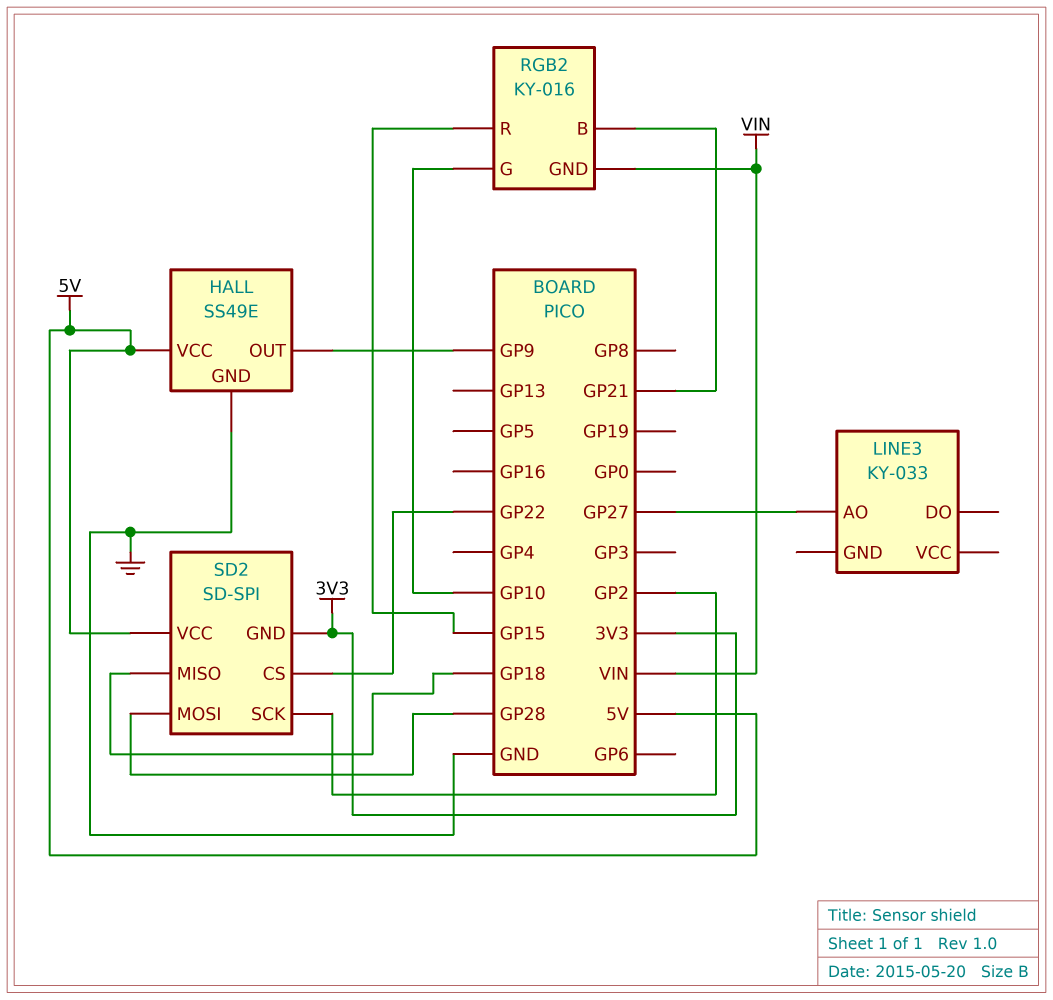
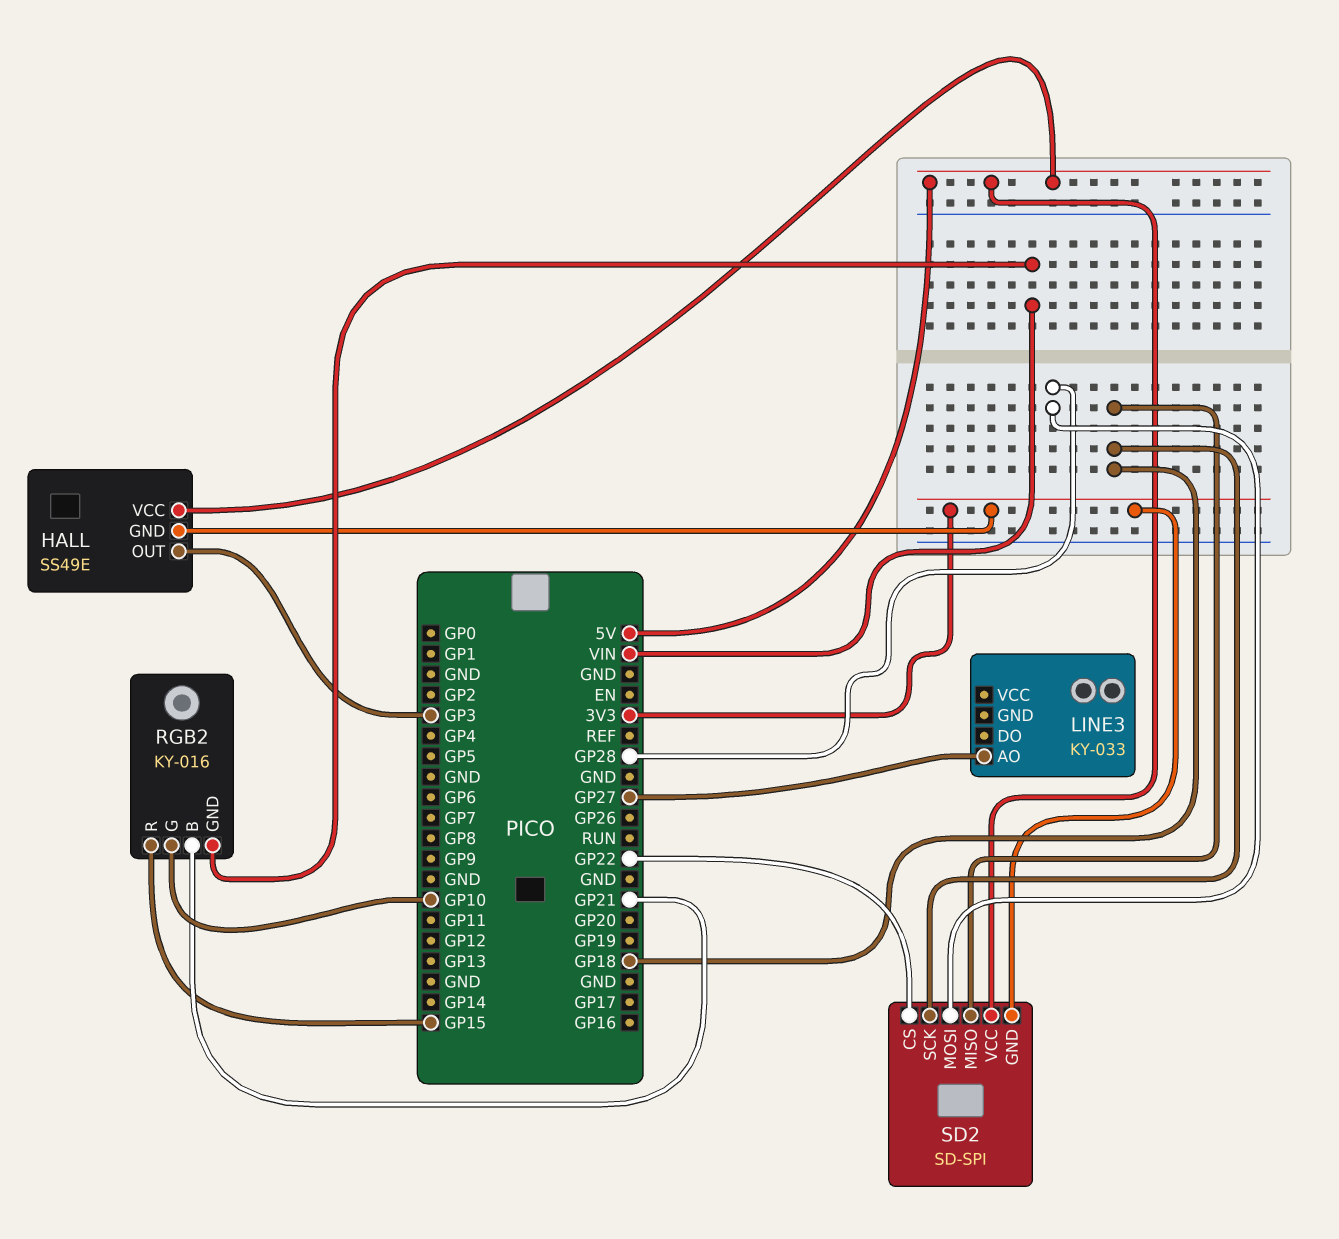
HALL pin GND: GND -> 3V3
HALL pin OUT: GP9 -> GP3
SD2 pin SCK: GP2 -> GP18

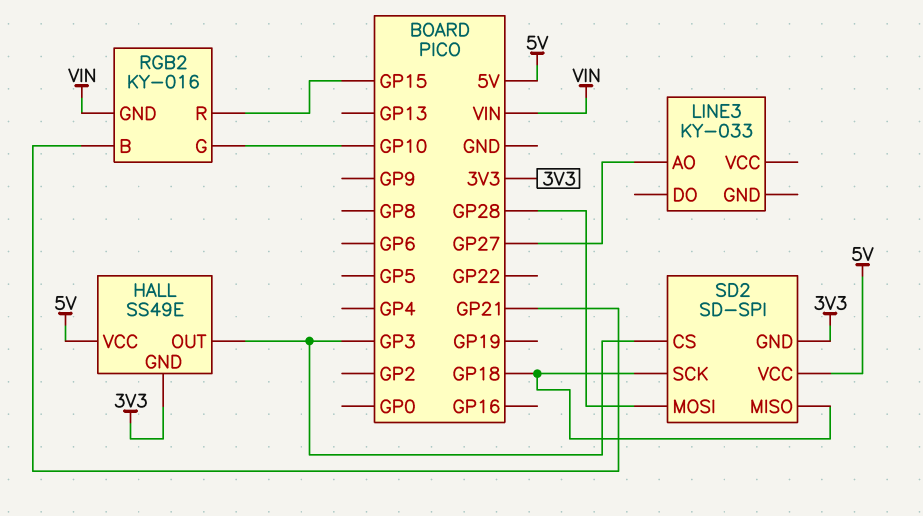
SD2 pin CS: GP22 -> GP3

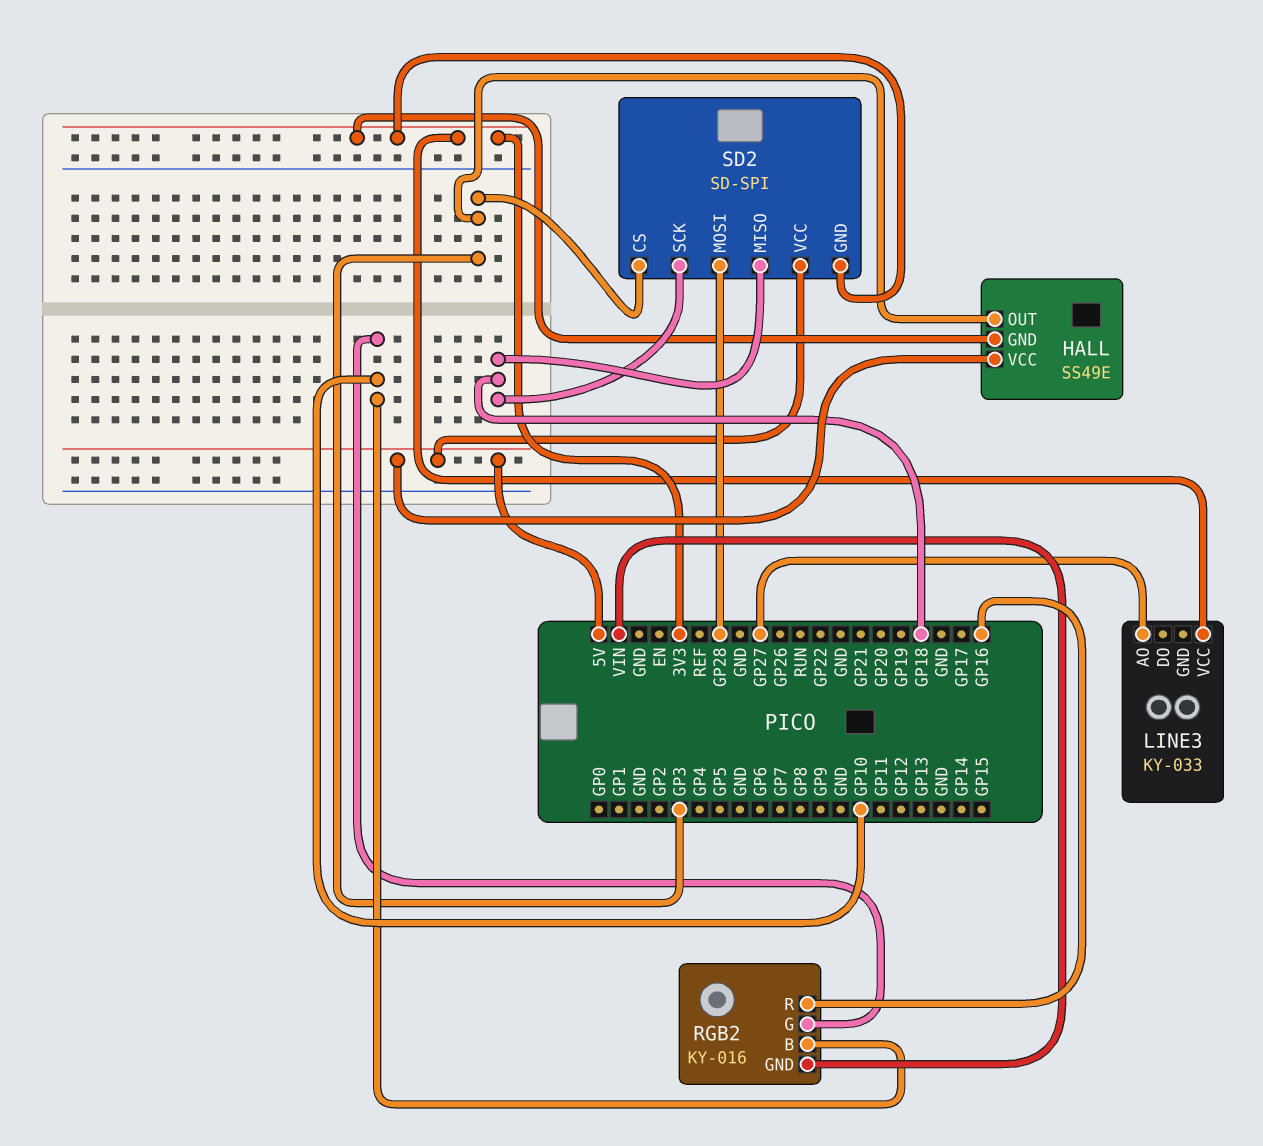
LINE3 pin VCC: none -> 3V3
RGB2 pin B: GP21 -> GP10
RGB2 pin R: GP15 -> GP16

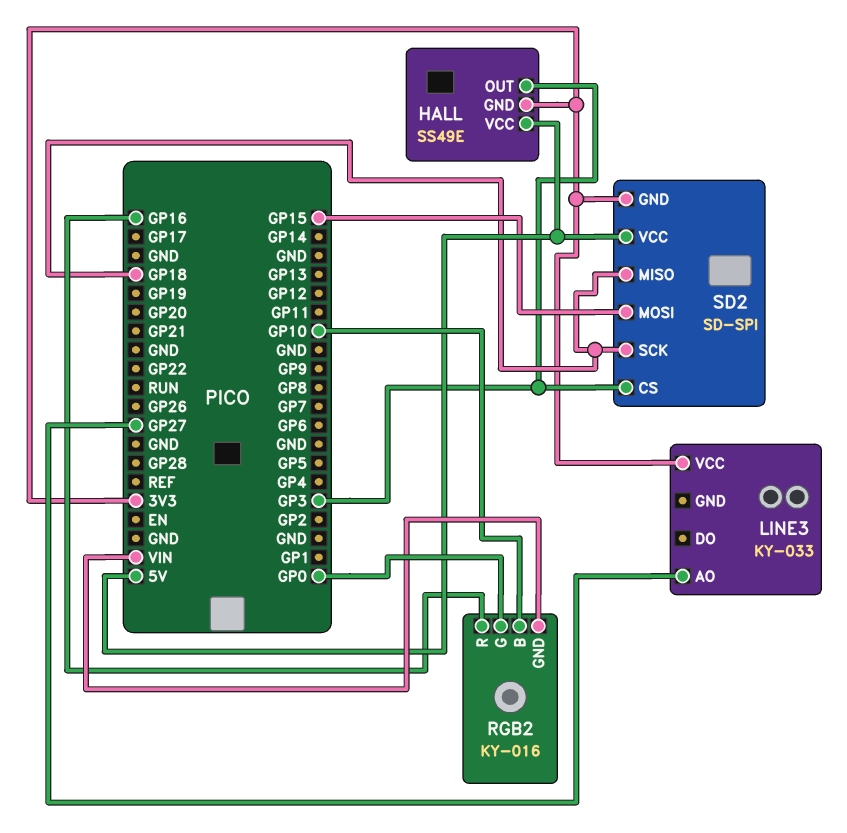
RGB2 pin G: GP10 -> GP0
SD2 pin MOSI: GP28 -> GP15

